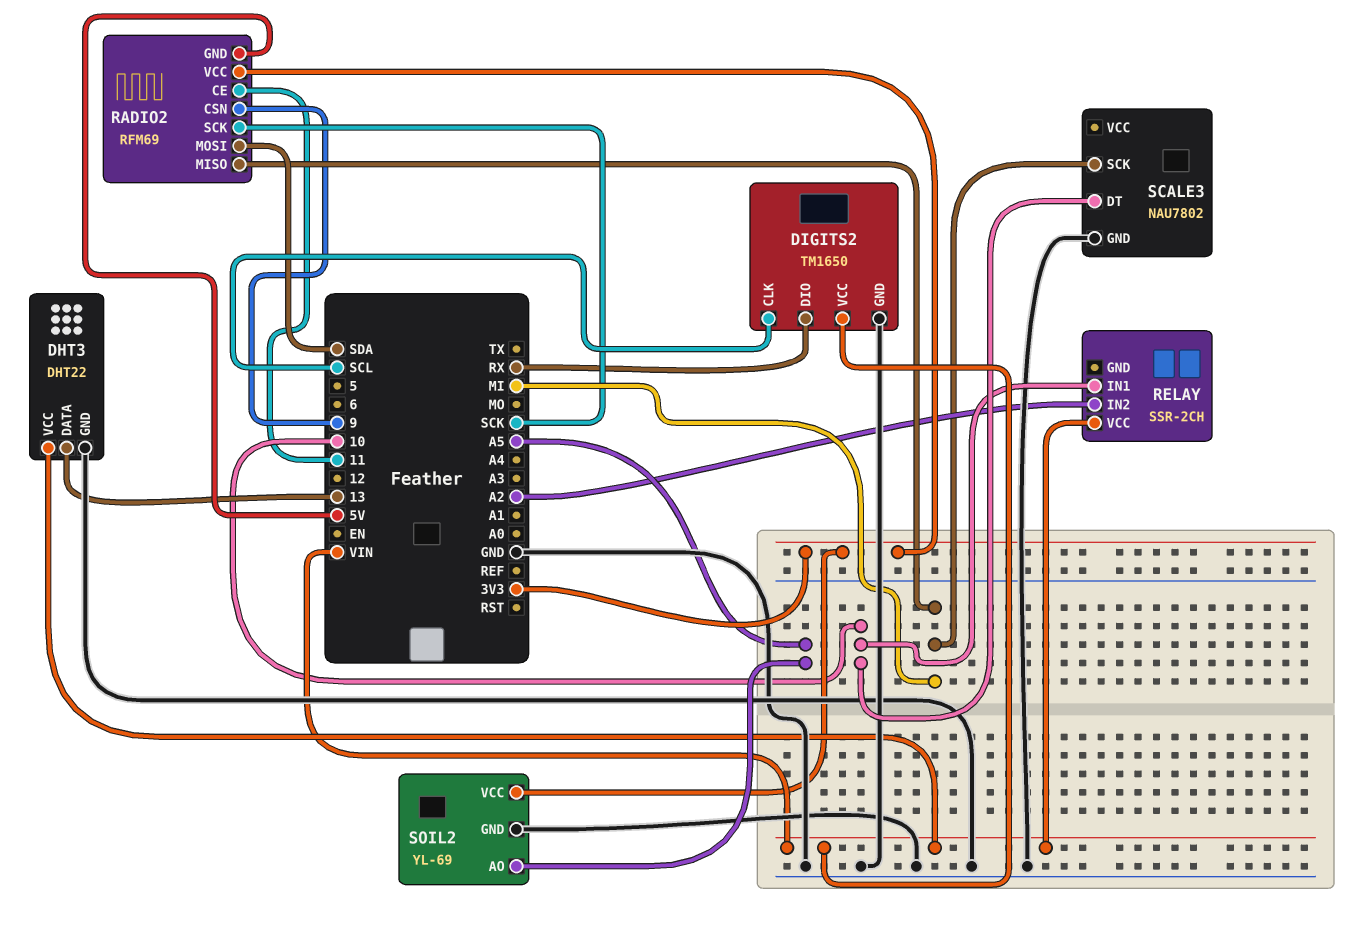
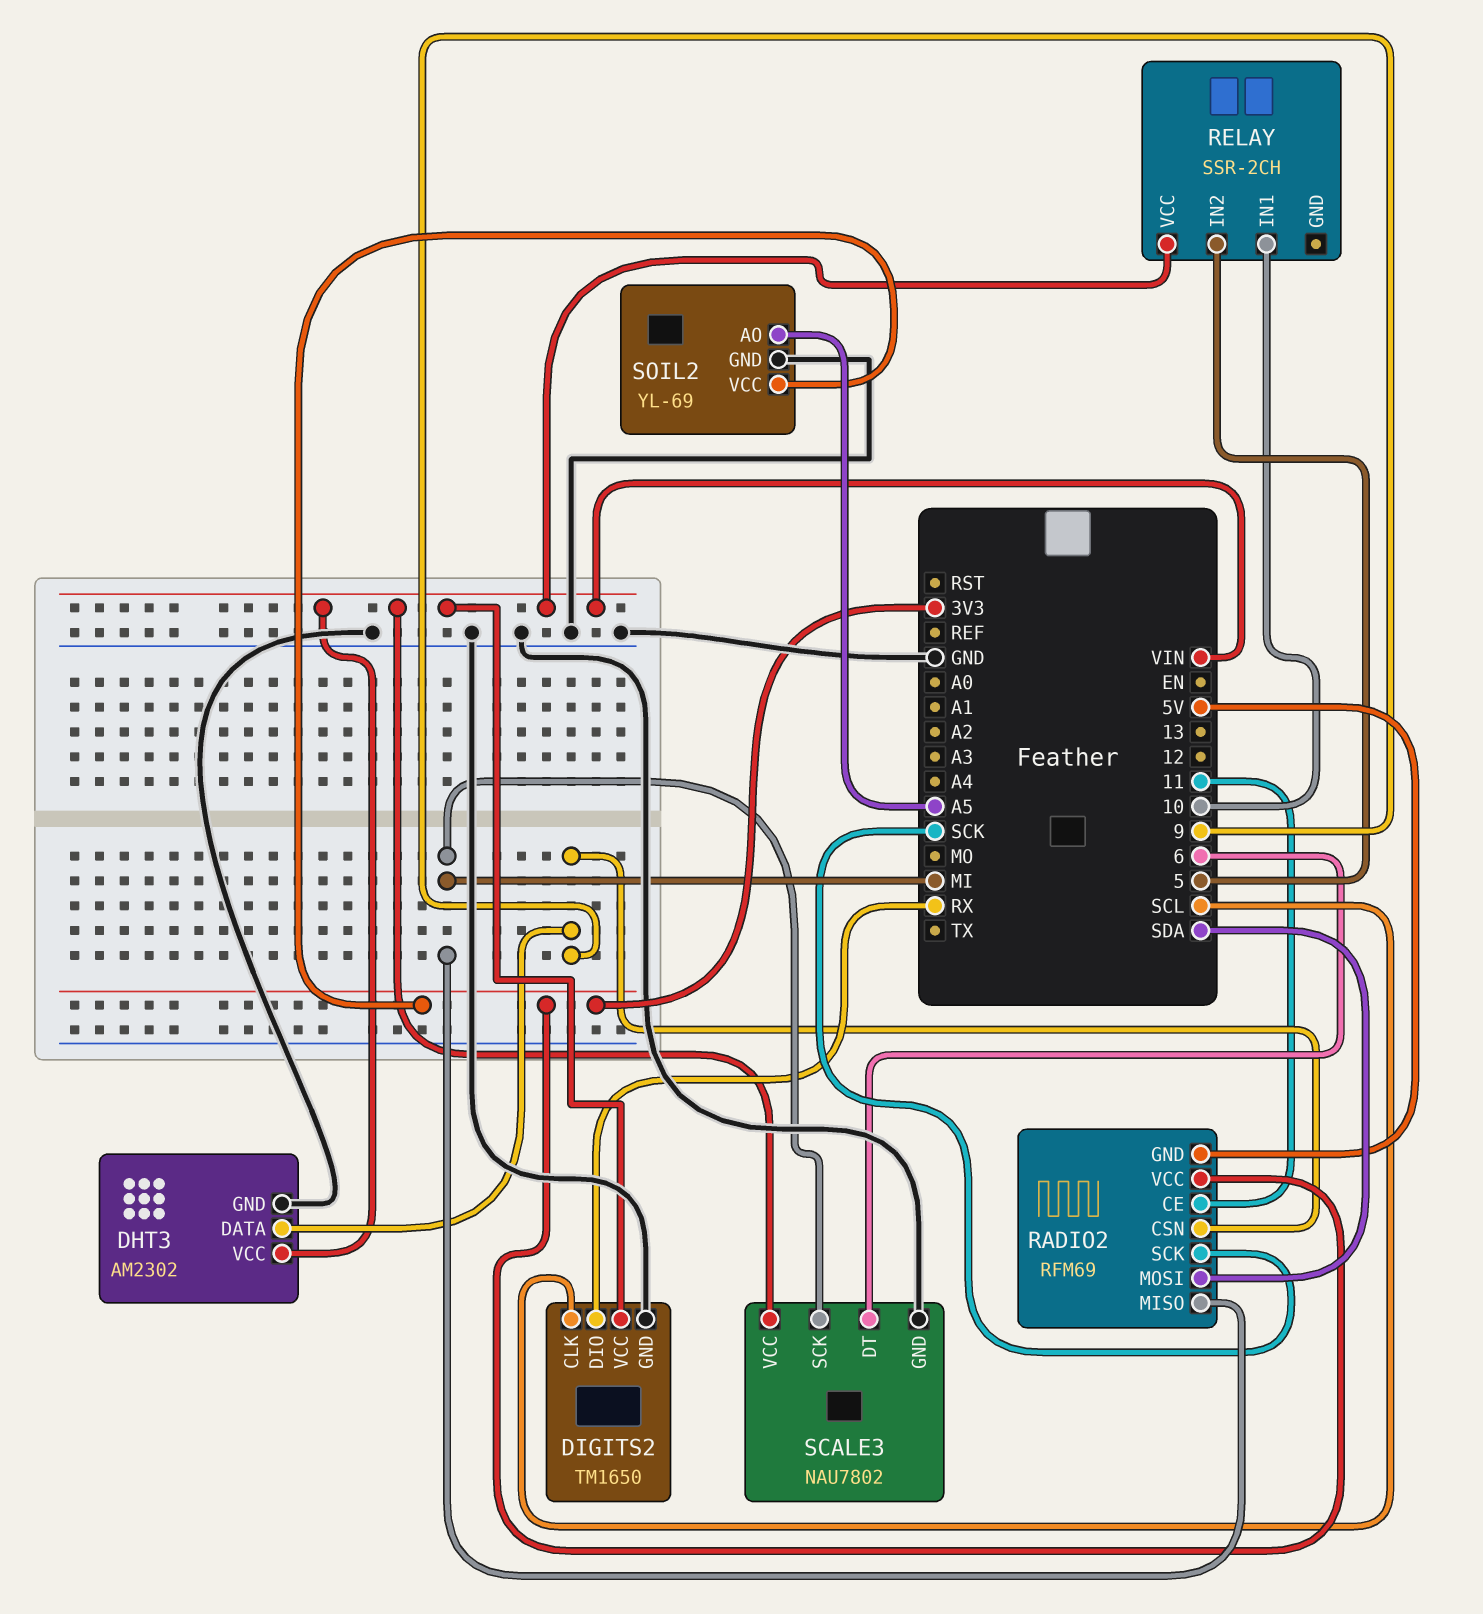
DHT3: DHT22 -> AM2302
DHT3 pin DATA: 13 -> 9
RELAY pin IN2: A2 -> 5
SCALE3 pin DT: 10 -> 6
SCALE3 pin VCC: none -> VIN

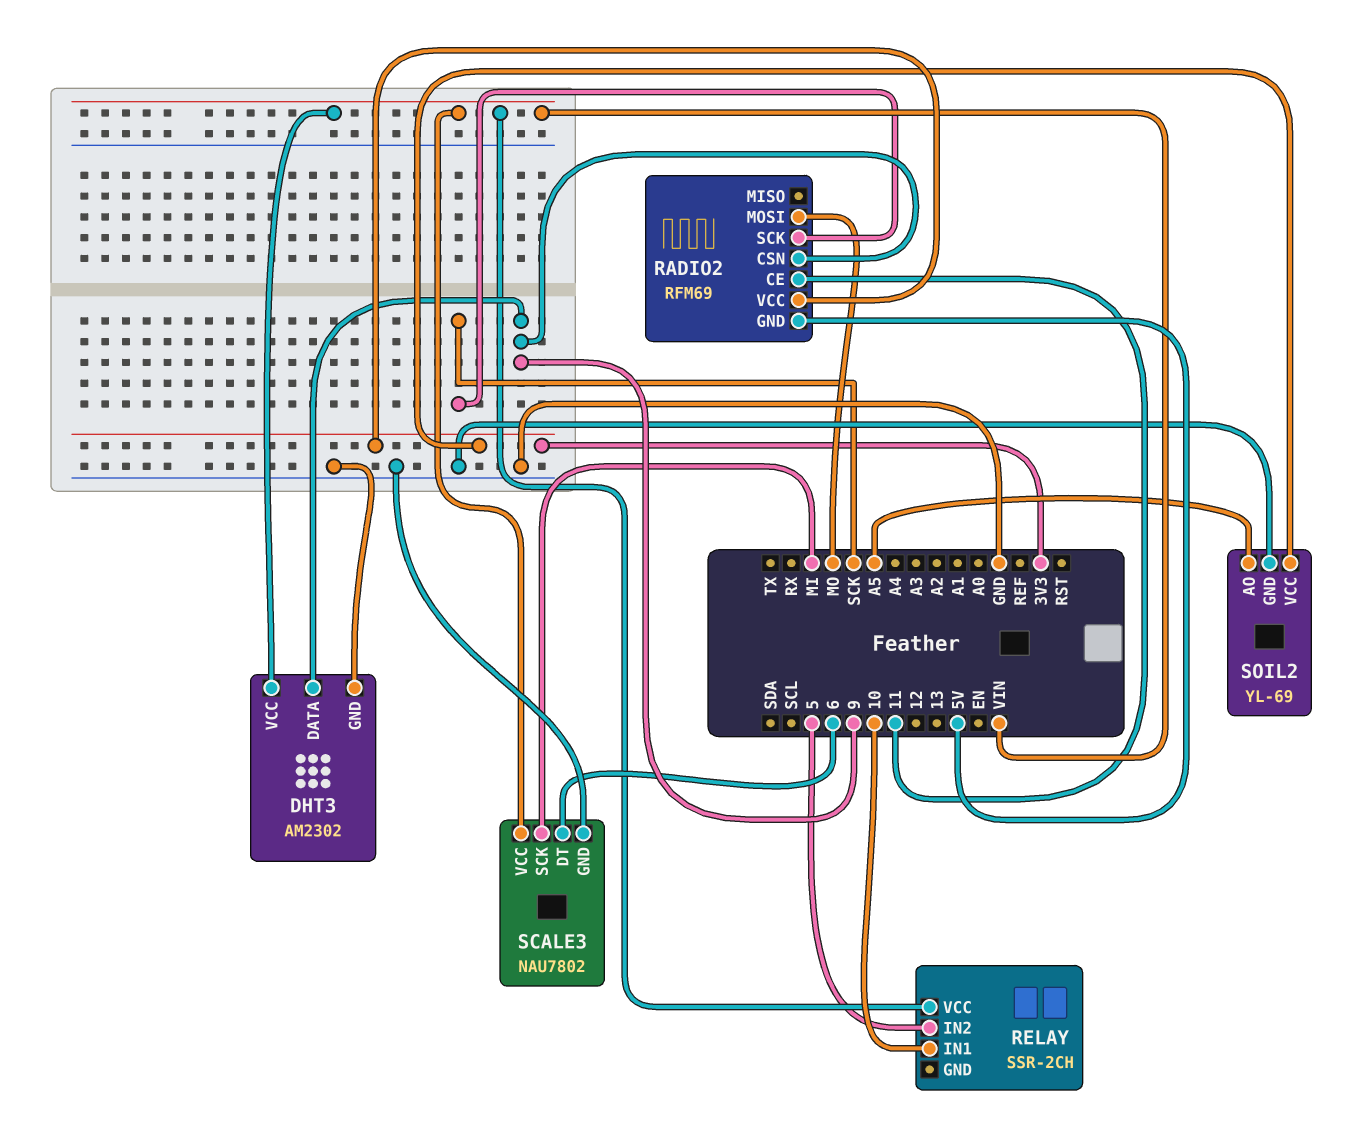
DIGITS2: TM1650 -> none
DIGITS2 pin CLK: SCL -> none
DIGITS2 pin DIO: RX -> none
DIGITS2 pin GND: GND -> none
DIGITS2 pin VCC: VIN -> none
RADIO2 pin MISO: MI -> none
RADIO2 pin MOSI: SDA -> MO

